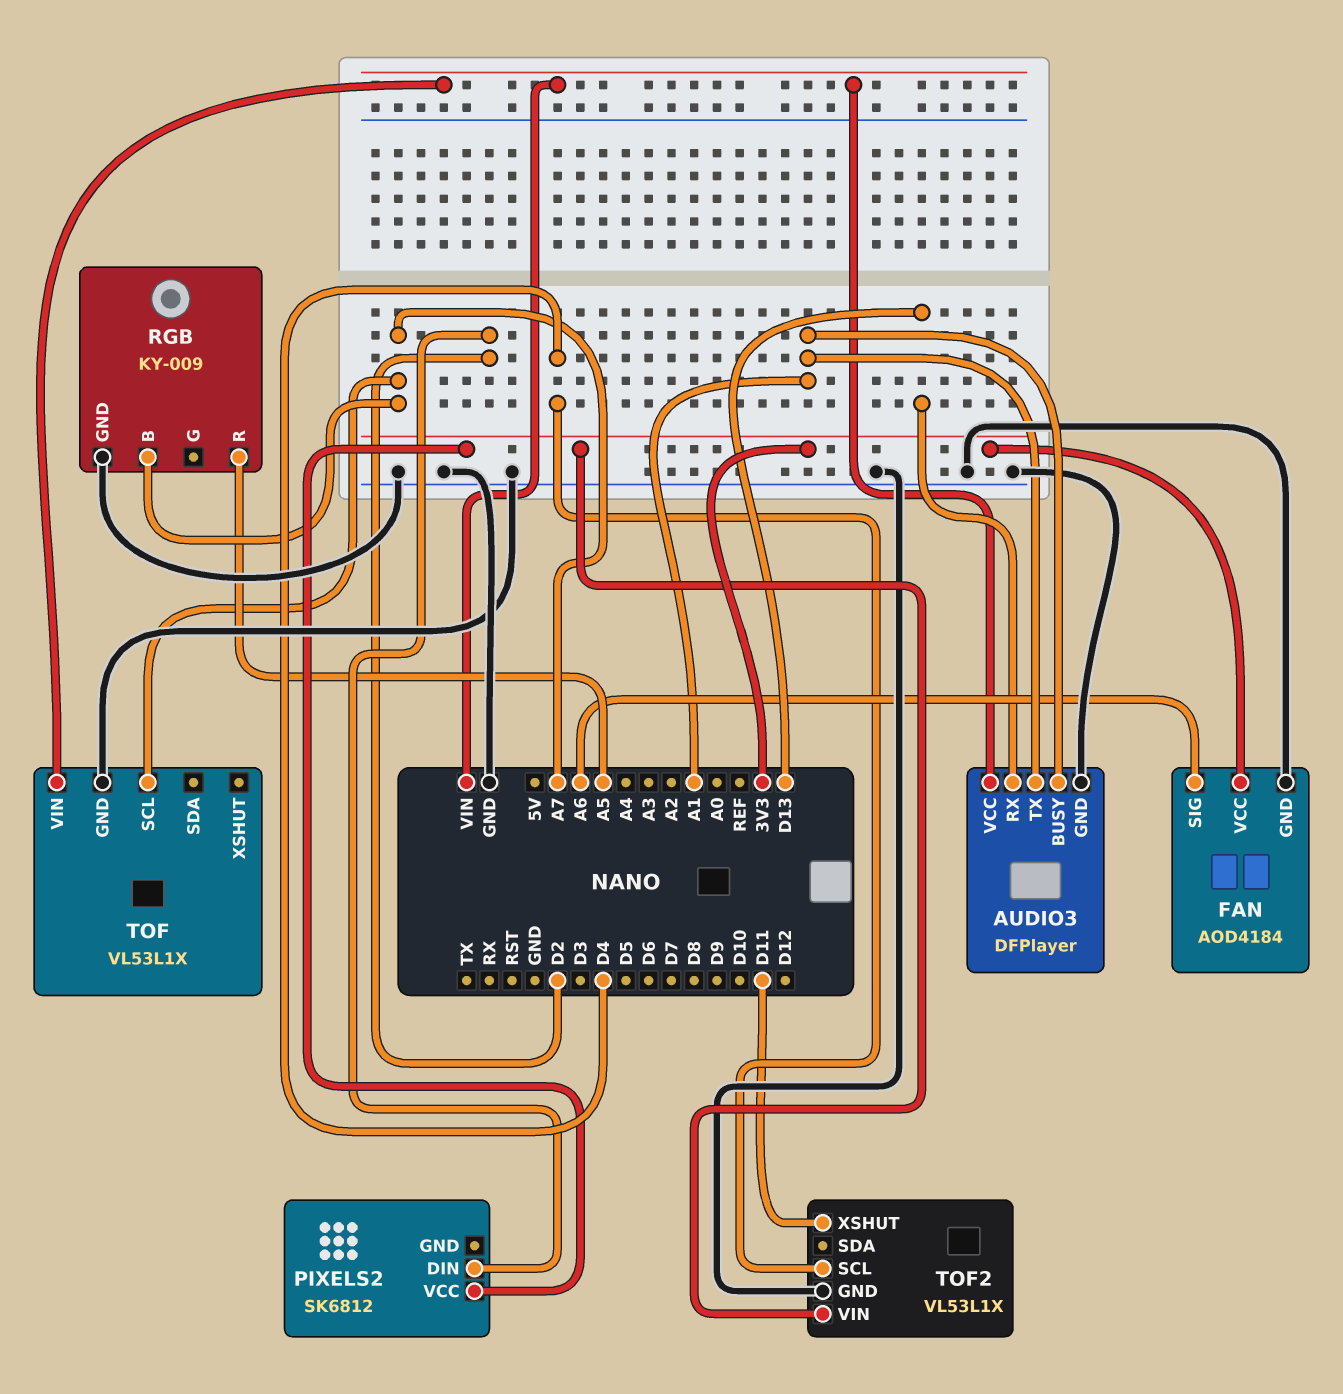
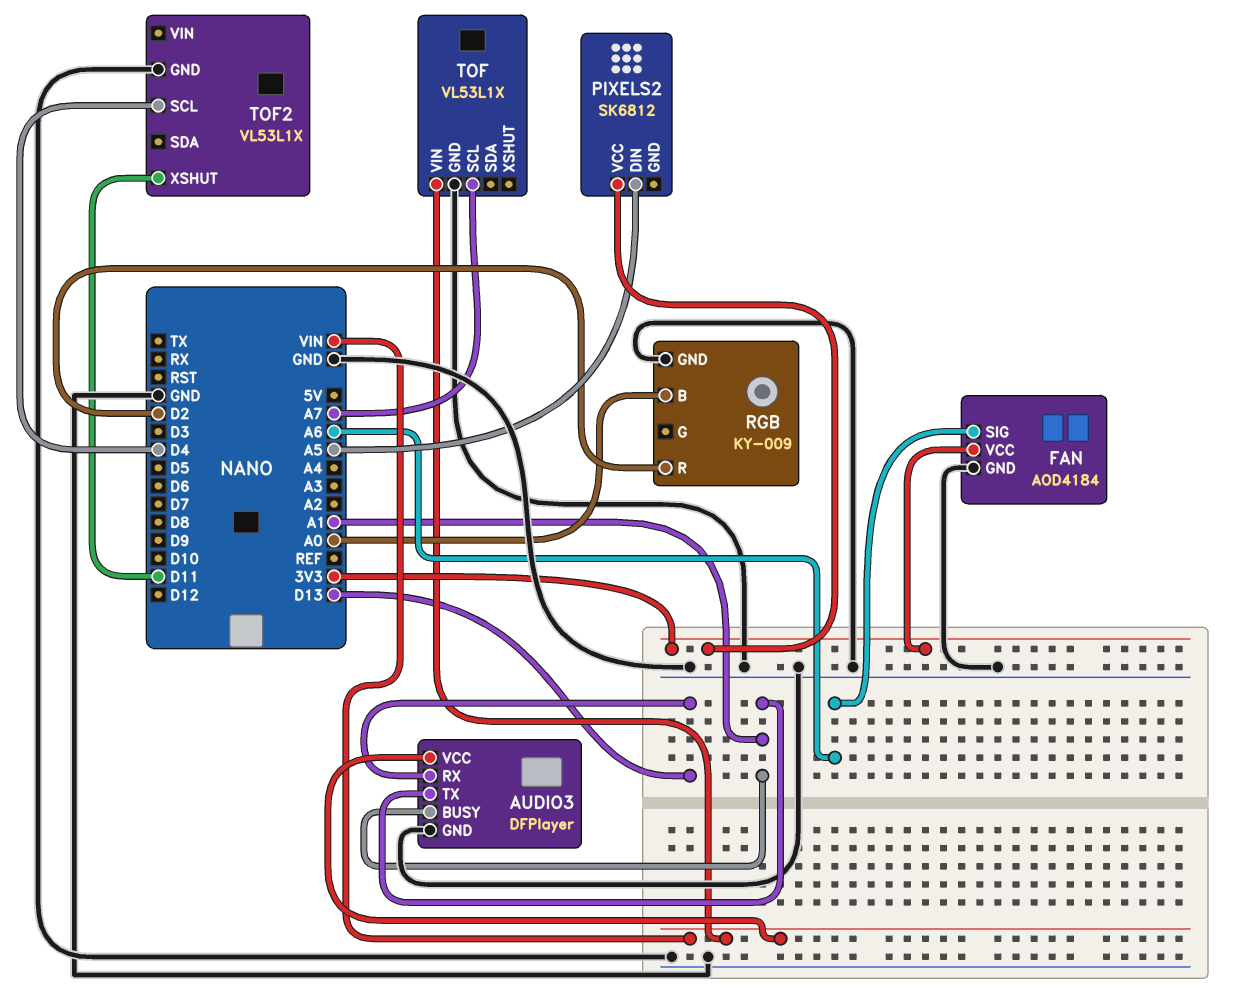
PIXELS2 pin DIN: D2 -> A5
RGB pin B: A7 -> A0
RGB pin R: A5 -> D2
TOF2 pin VIN: 3V3 -> none

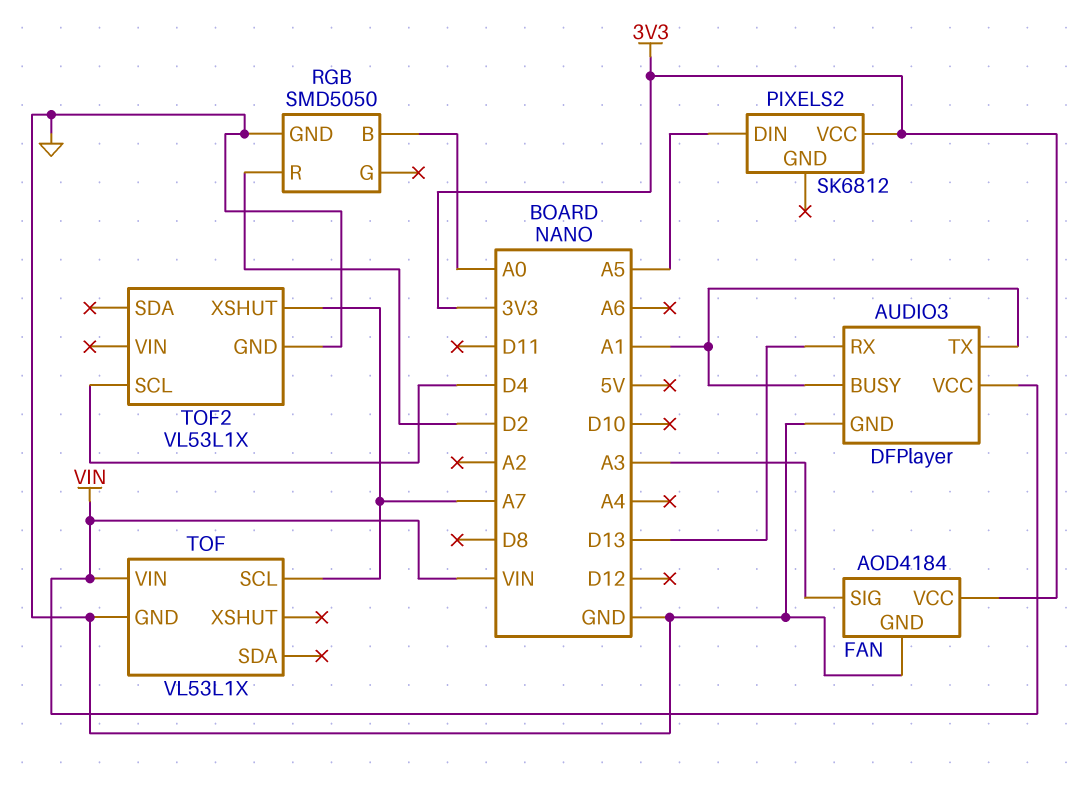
FAN pin SIG: A6 -> A3
RGB: KY-009 -> SMD5050
TOF2 pin XSHUT: D11 -> A7

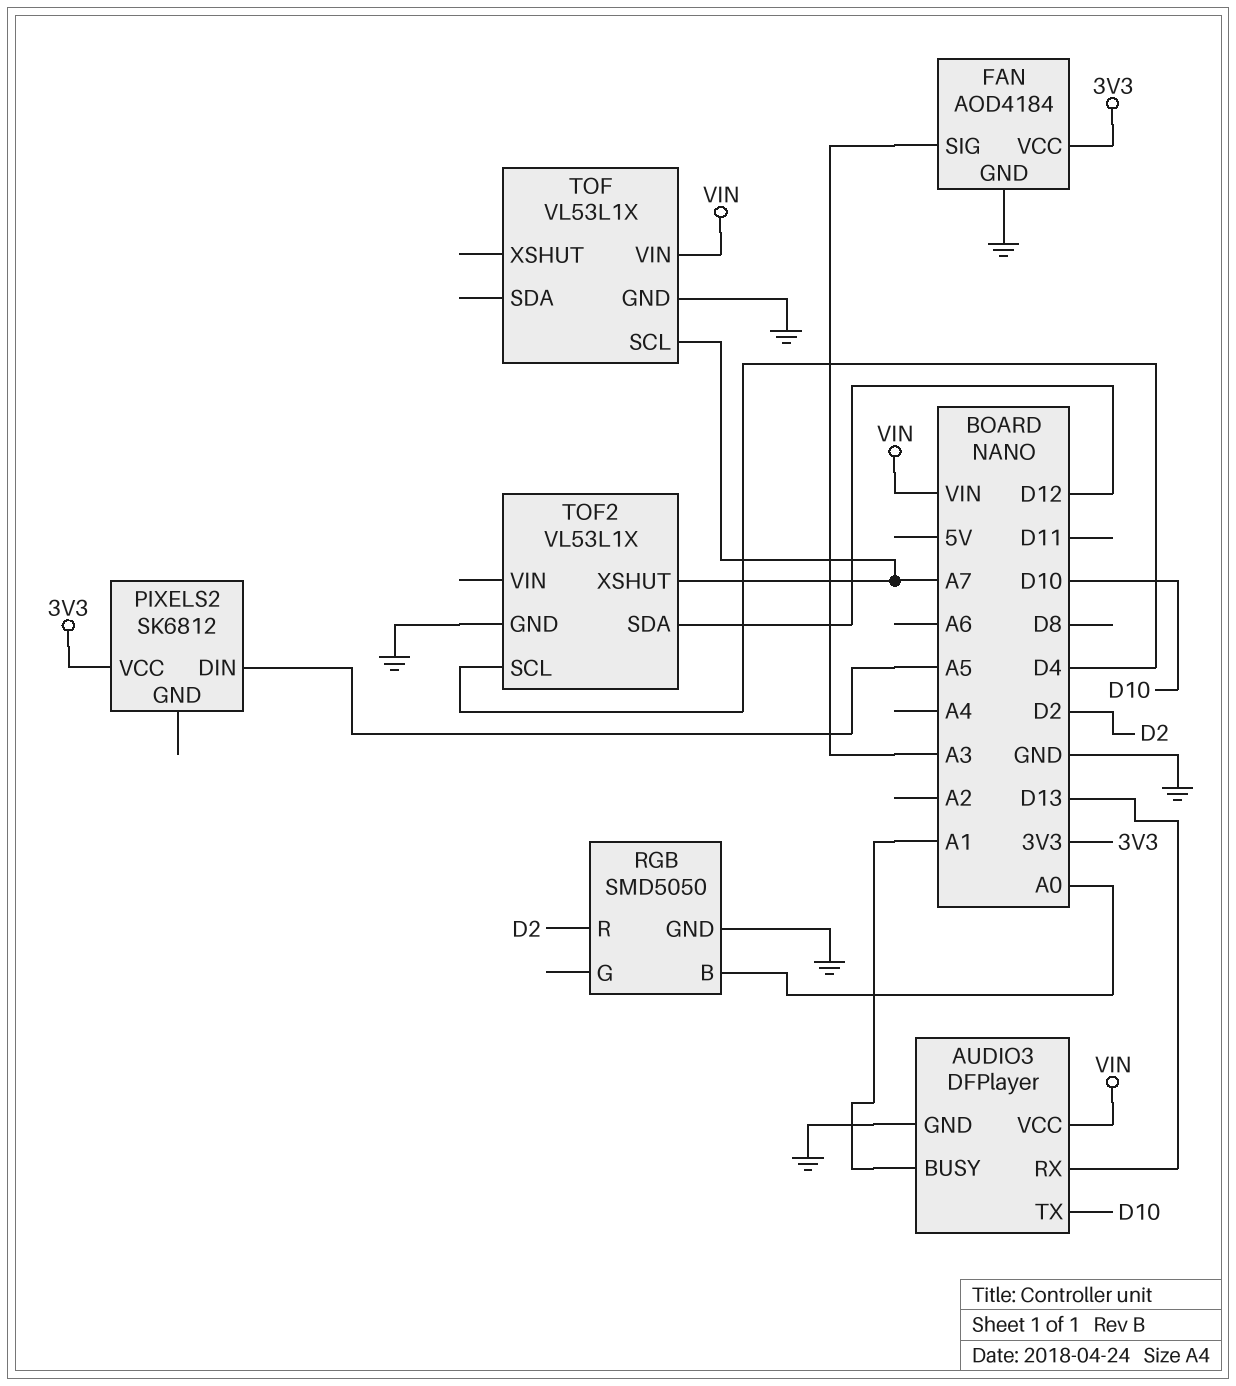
AUDIO3 pin TX: A1 -> D10
TOF2 pin SDA: none -> D12

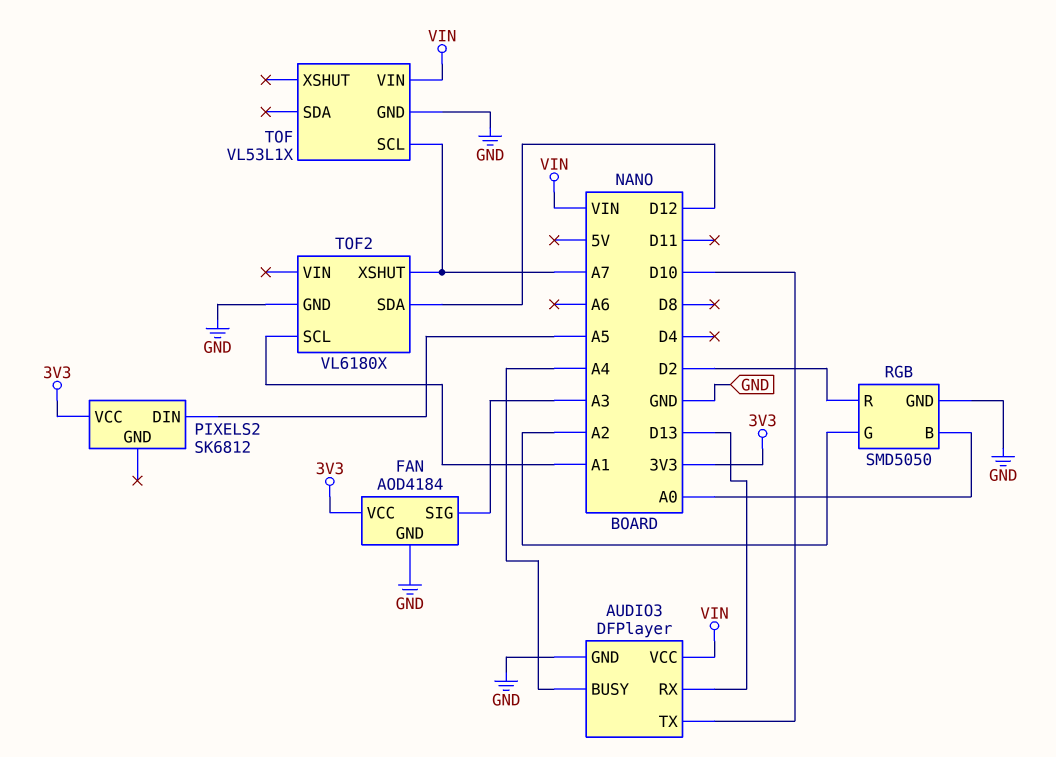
AUDIO3 pin BUSY: A1 -> A4
RGB pin G: none -> A2
TOF2: VL53L1X -> VL6180X
TOF2 pin SCL: D4 -> A1

